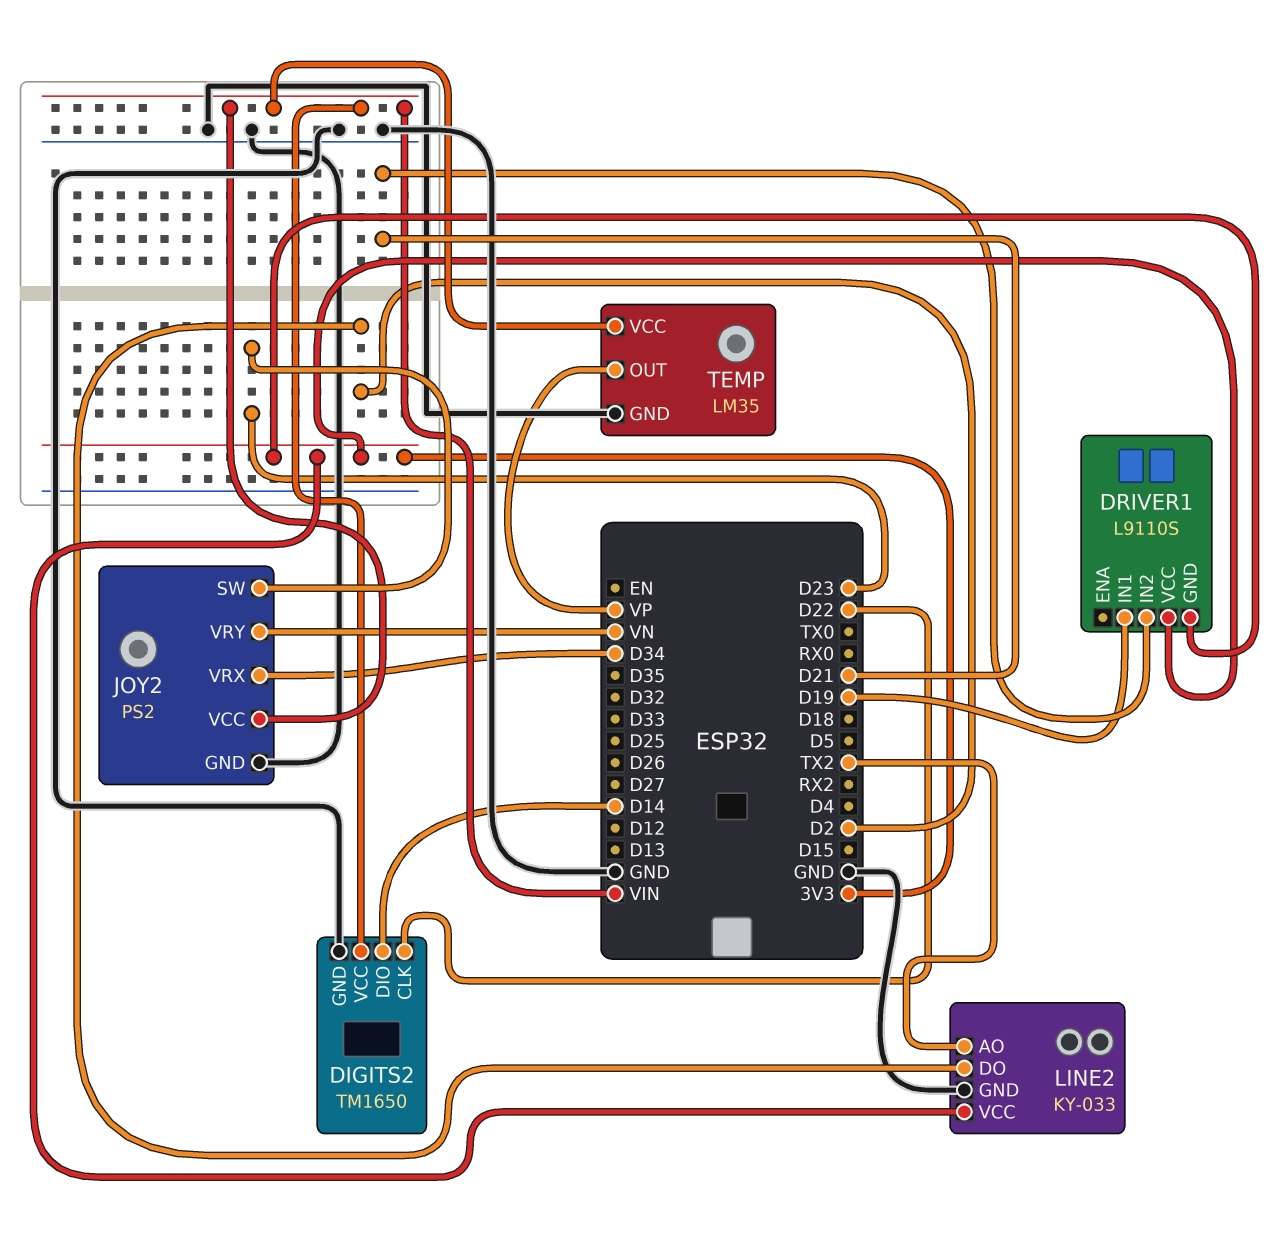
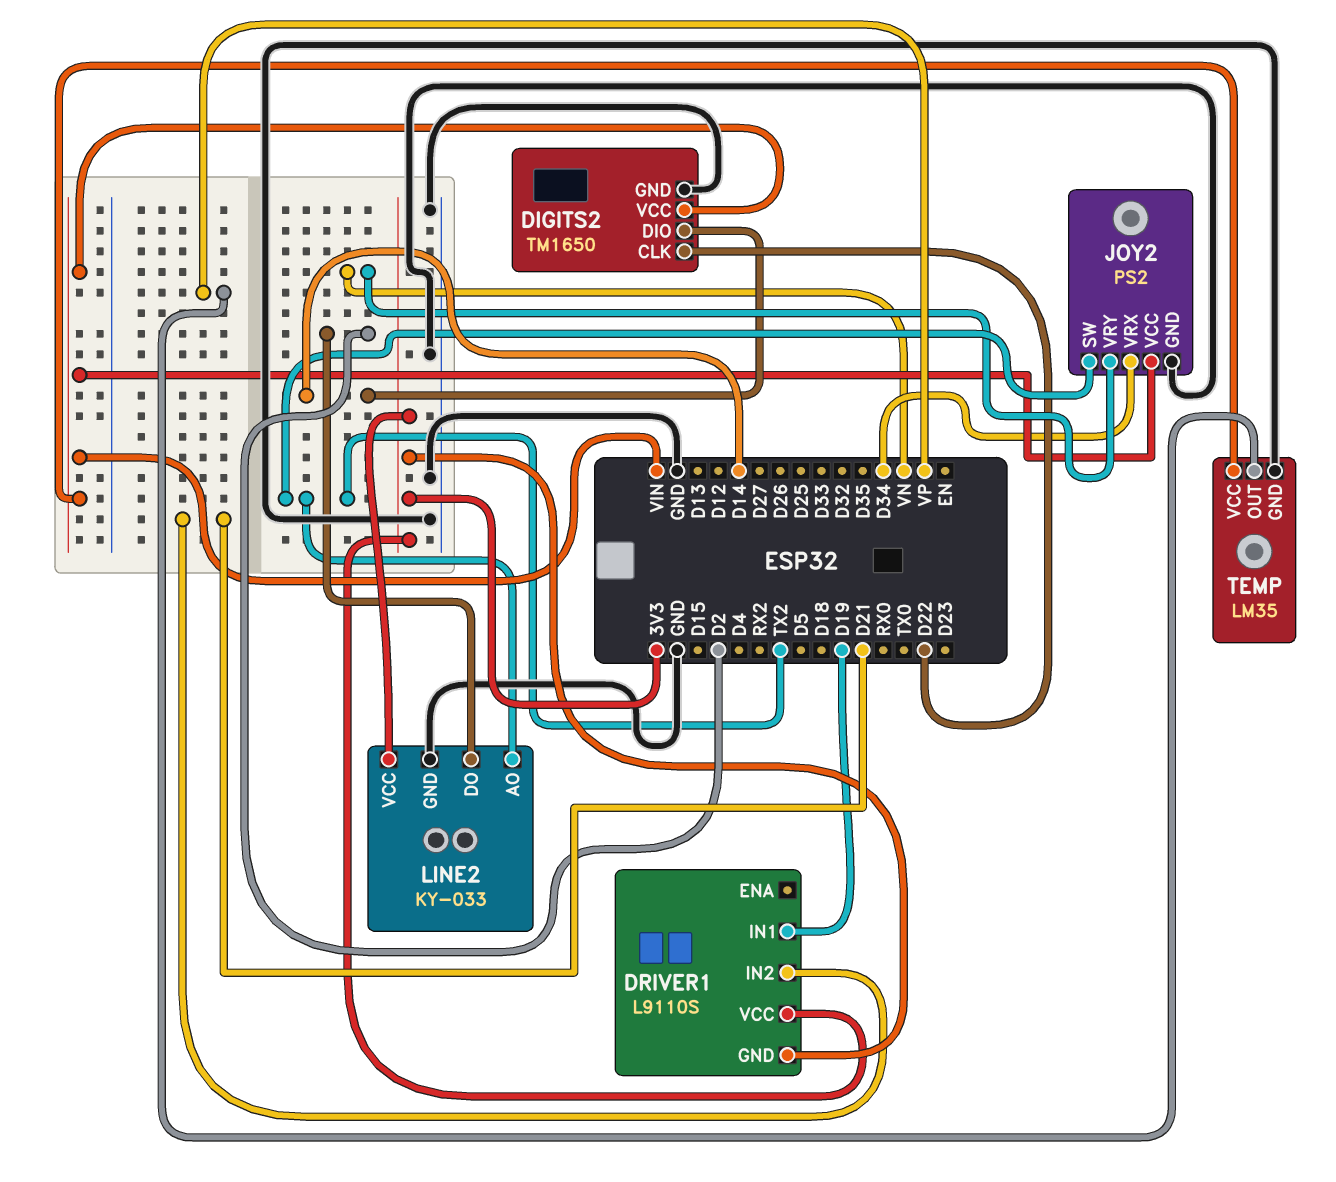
JOY2 pin SW: D23 -> TX2

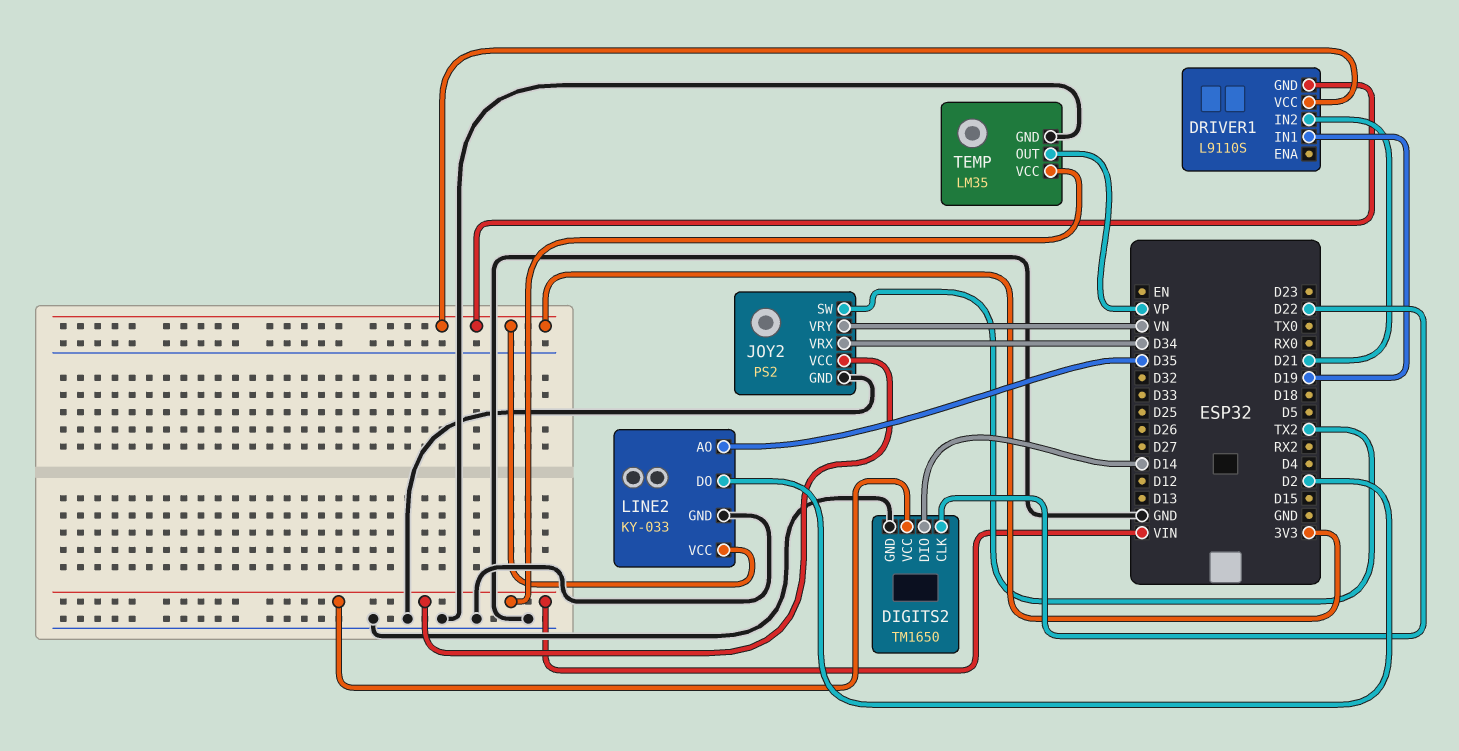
LINE2 pin AO: TX2 -> D35

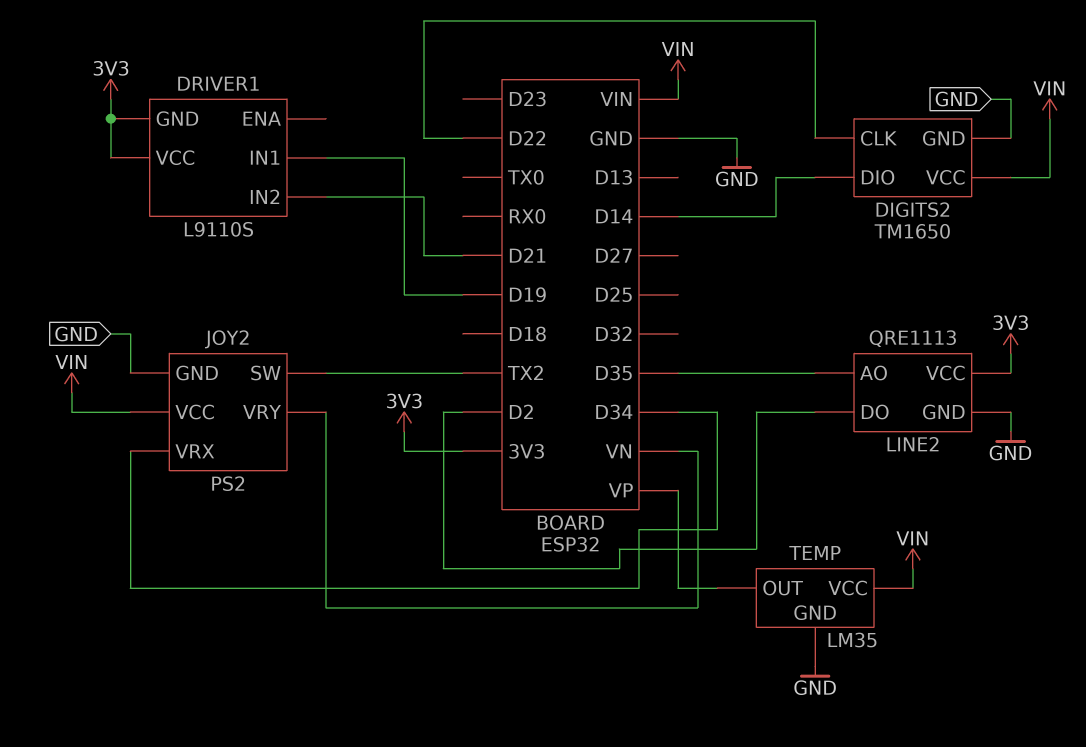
LINE2: KY-033 -> QRE1113

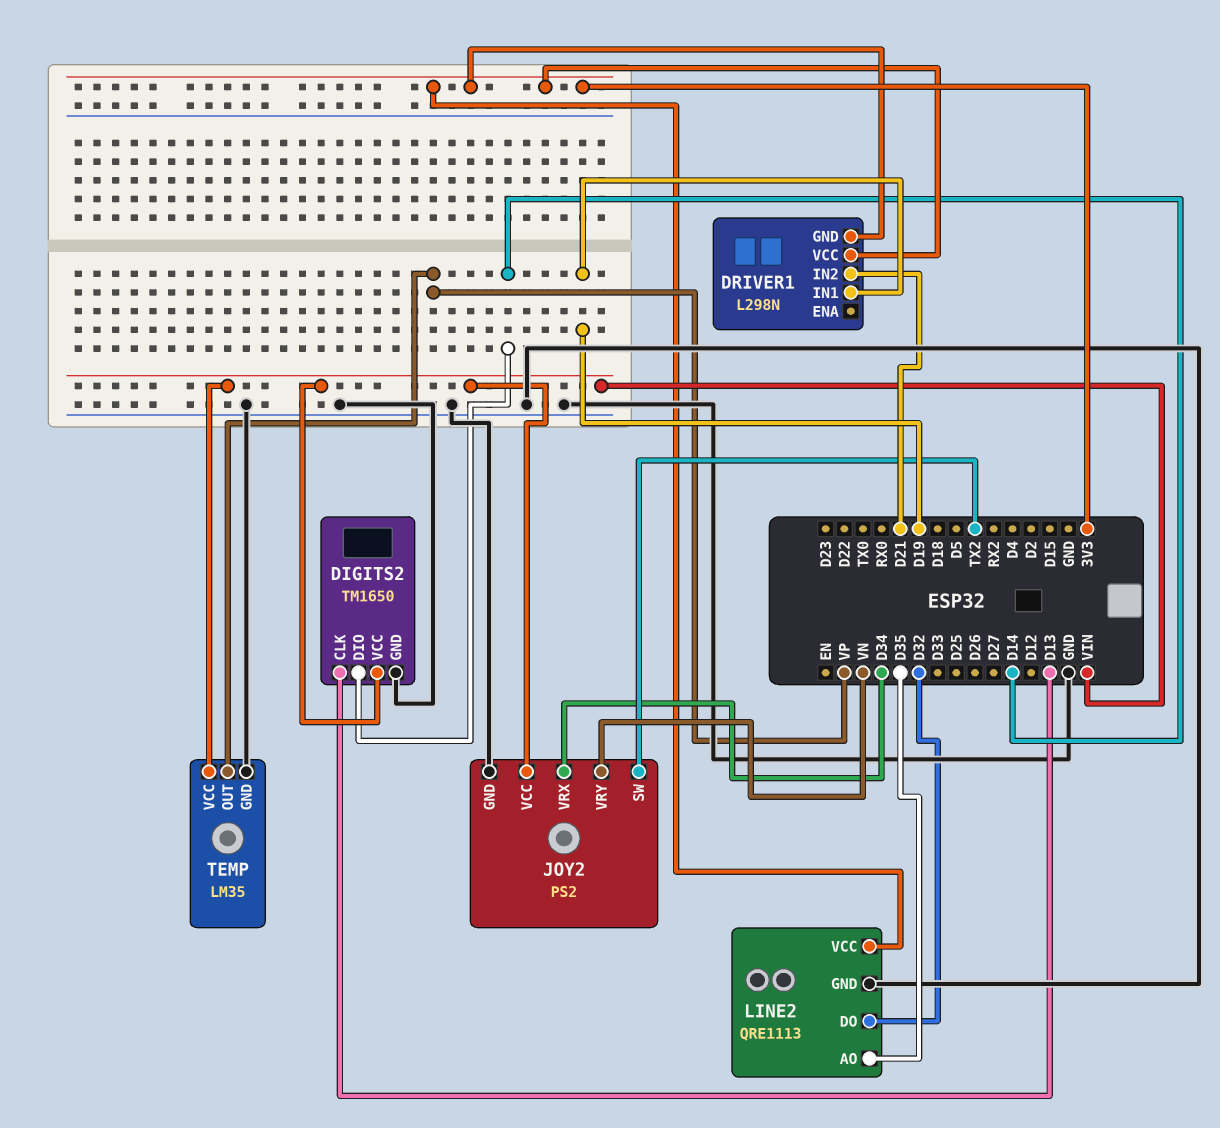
DIGITS2 pin CLK: D22 -> D13
DRIVER1: L9110S -> L298N
LINE2 pin DO: D2 -> D32

